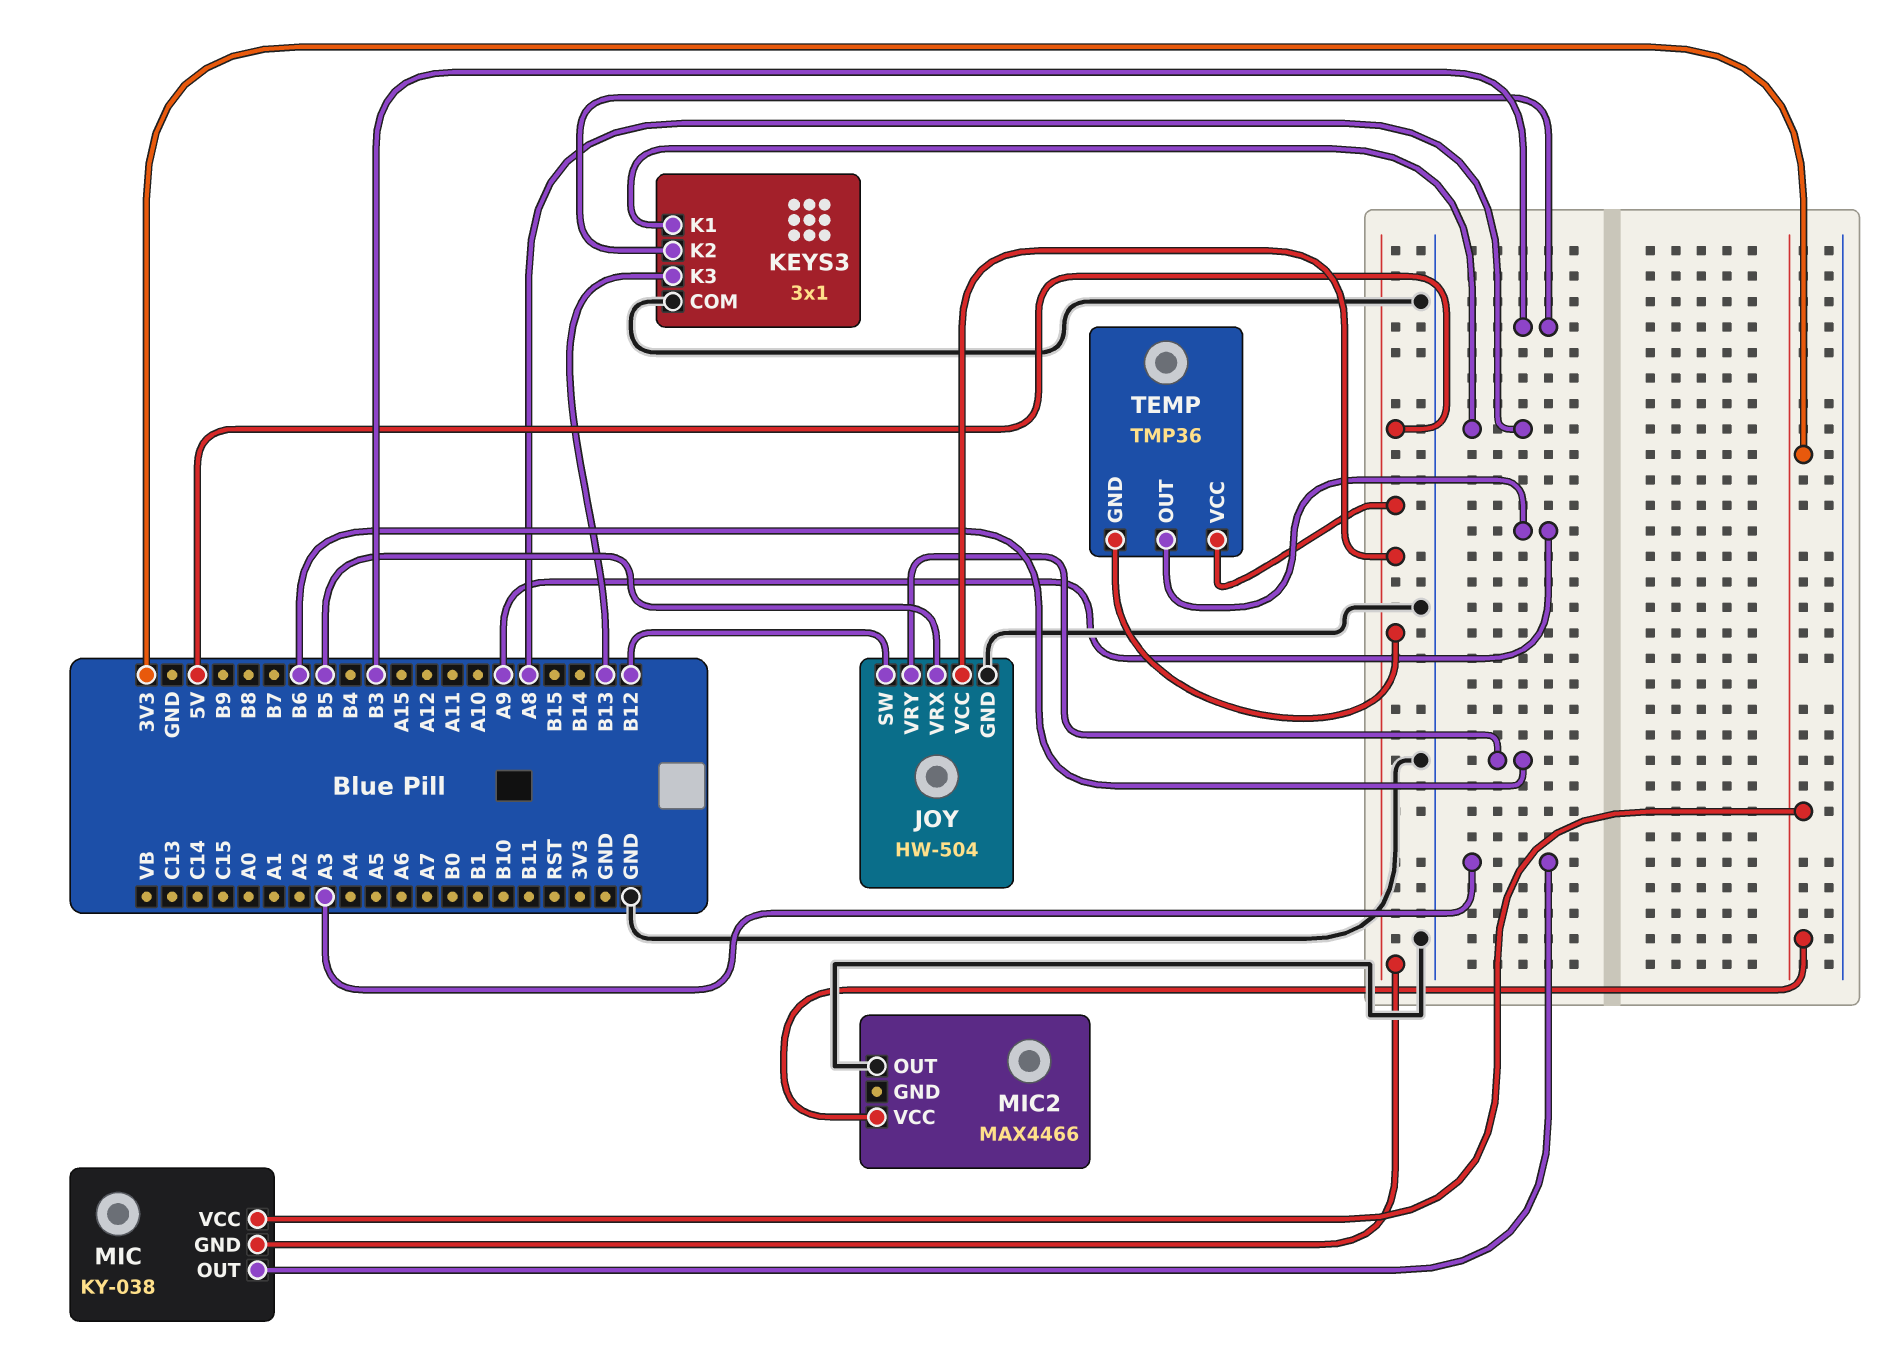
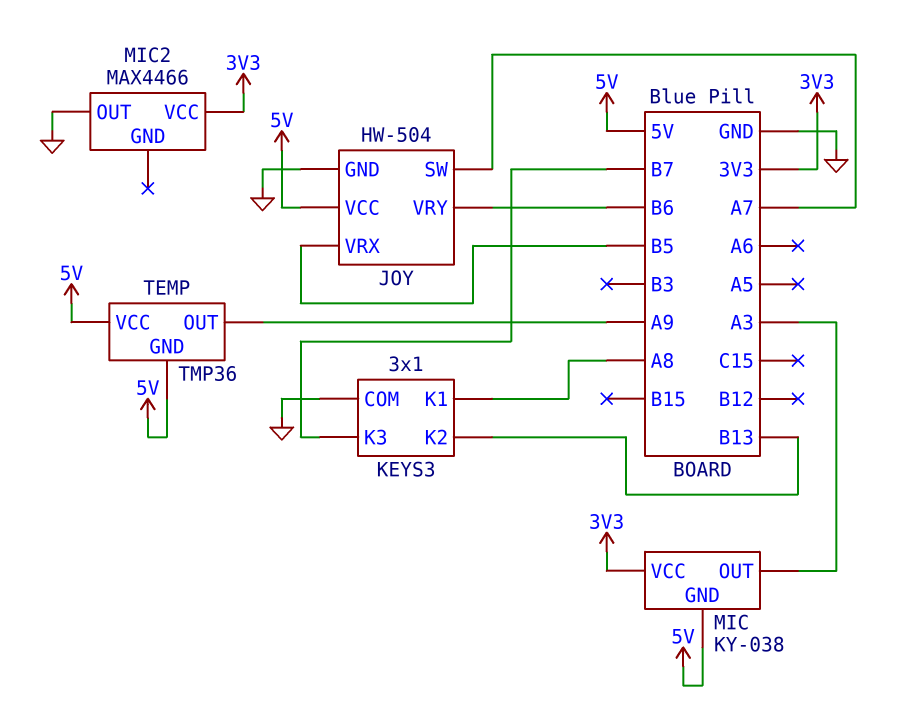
JOY pin SW: B12 -> A7
KEYS3 pin K2: B3 -> B13
KEYS3 pin K3: B13 -> B7

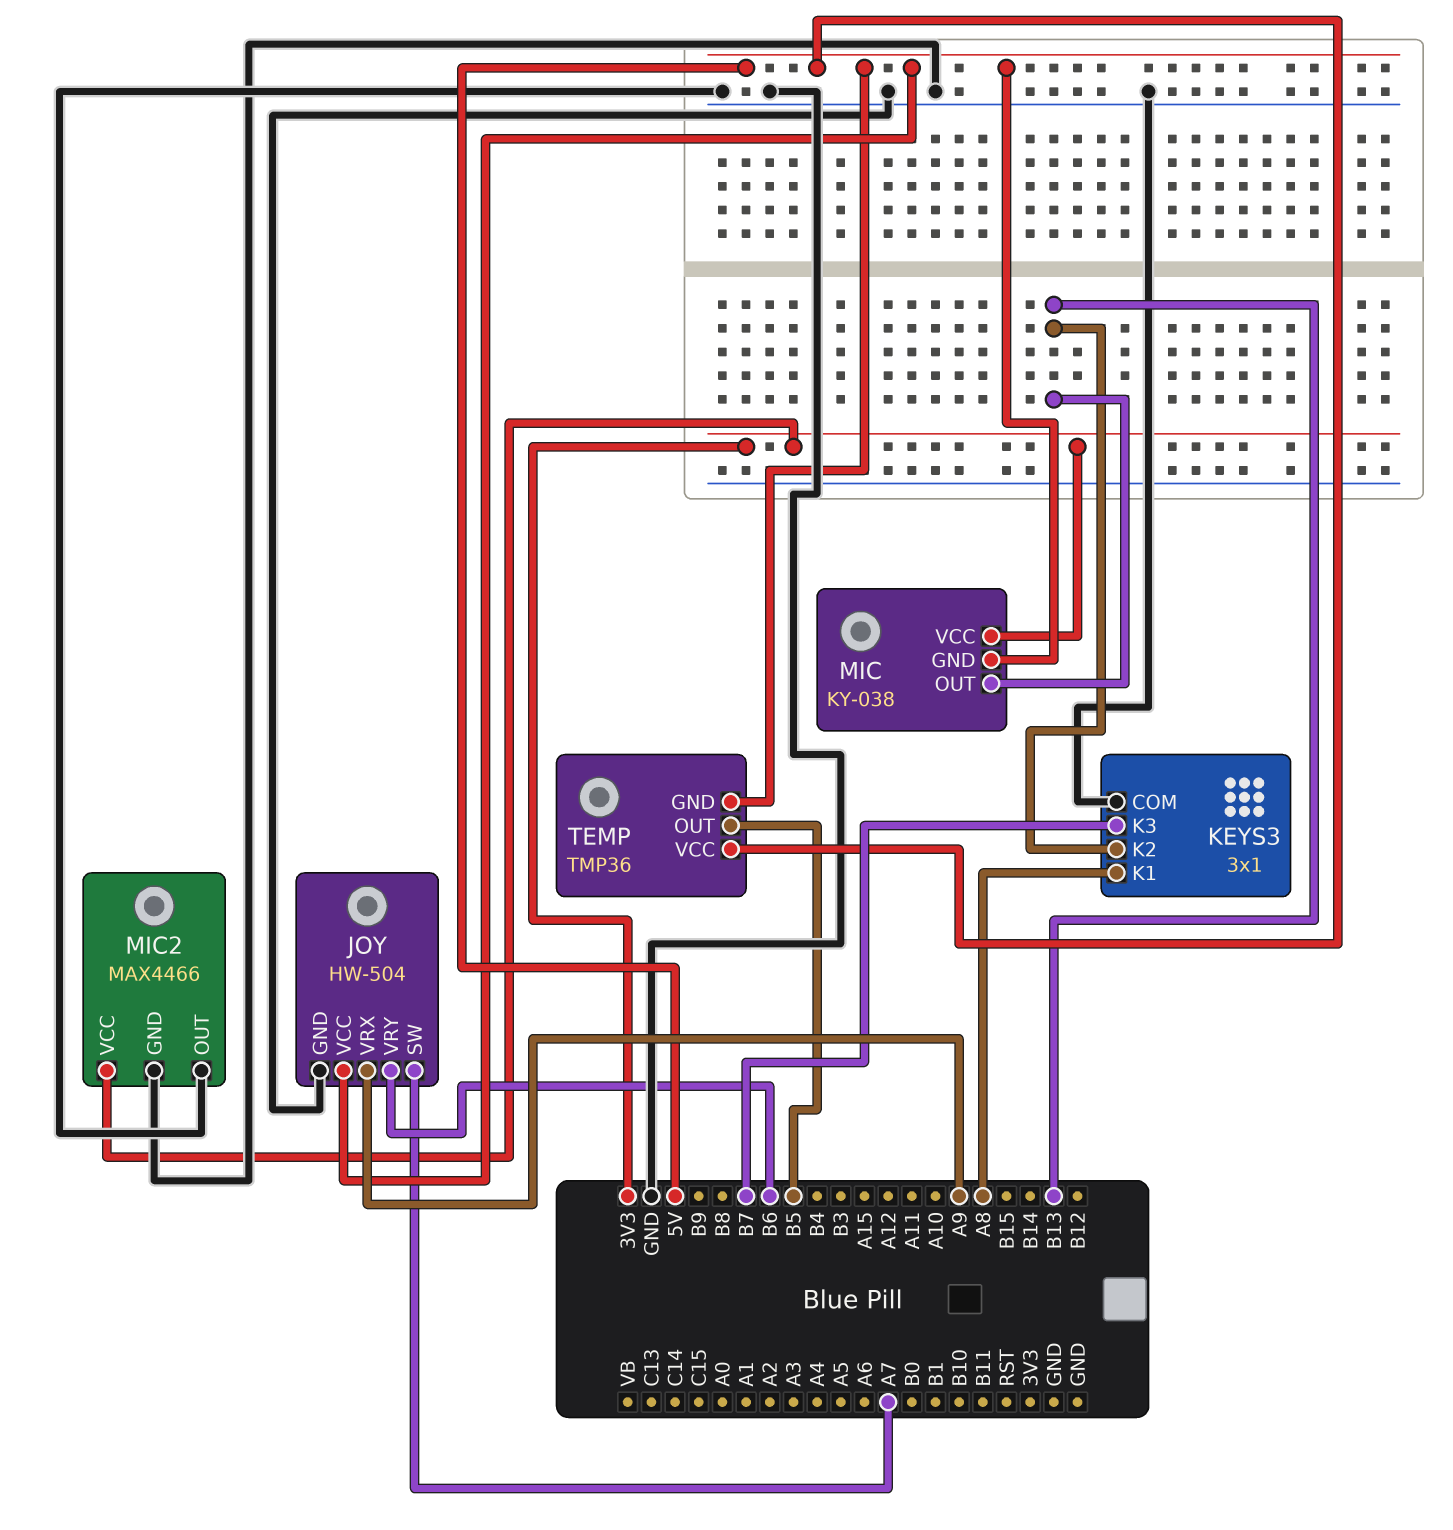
JOY pin VRX: B5 -> A9
MIC pin OUT: A3 -> B13
MIC2 pin GND: none -> GND
TEMP pin OUT: A9 -> B5

